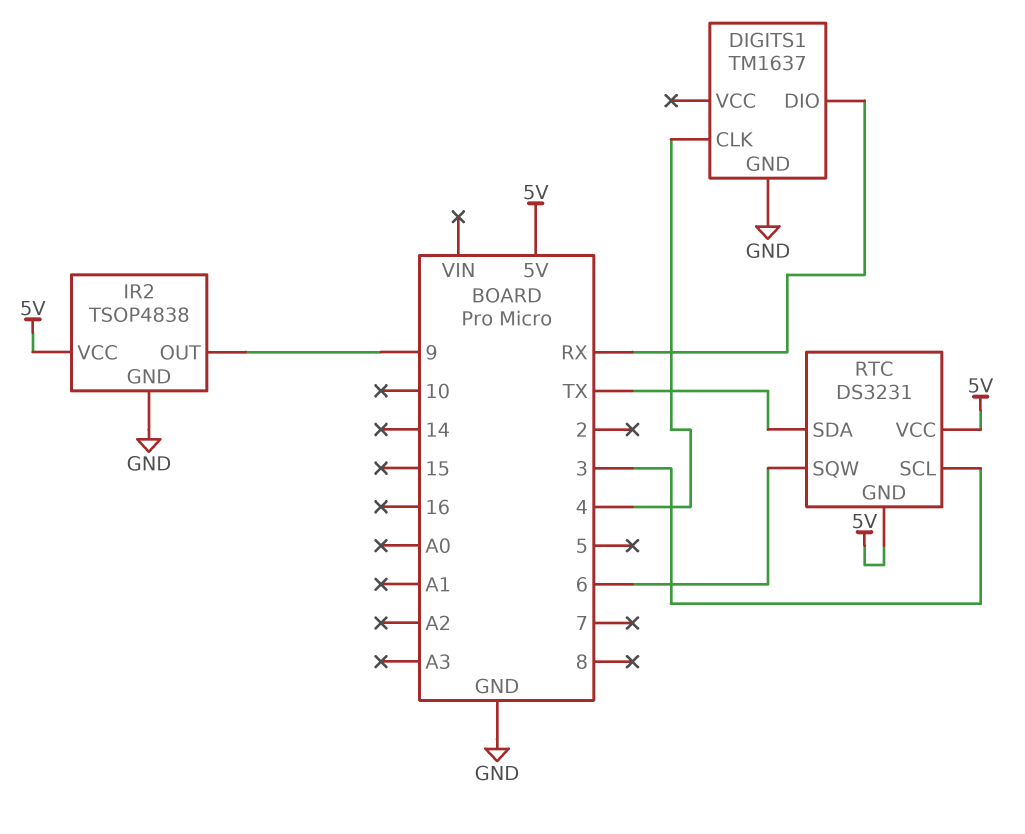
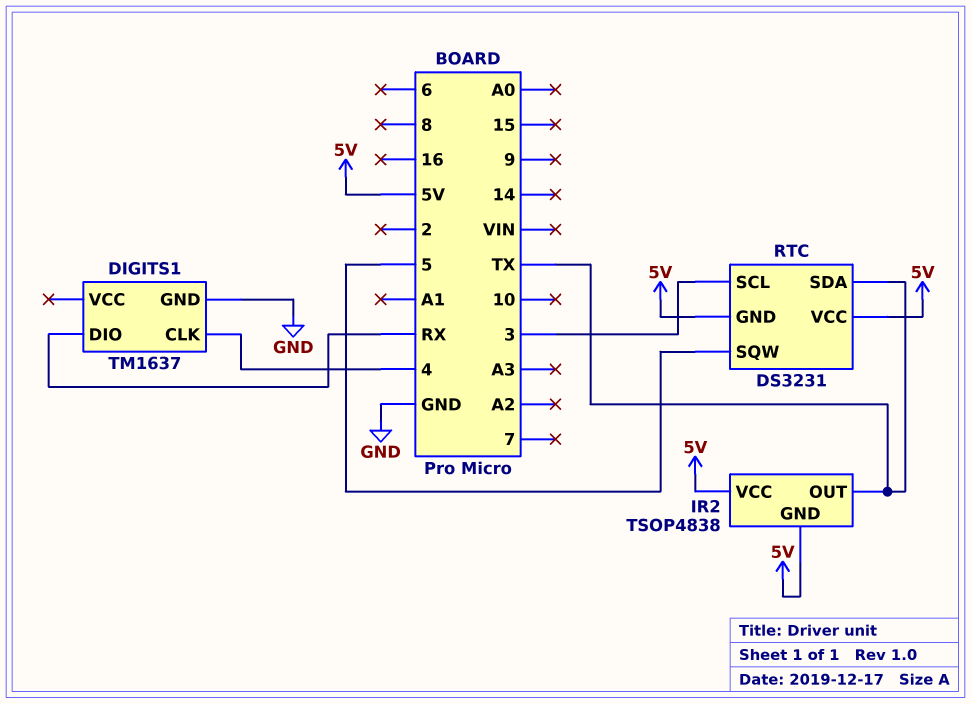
IR2 pin GND: GND -> 5V
IR2 pin OUT: 9 -> TX
RTC pin SQW: 6 -> 5

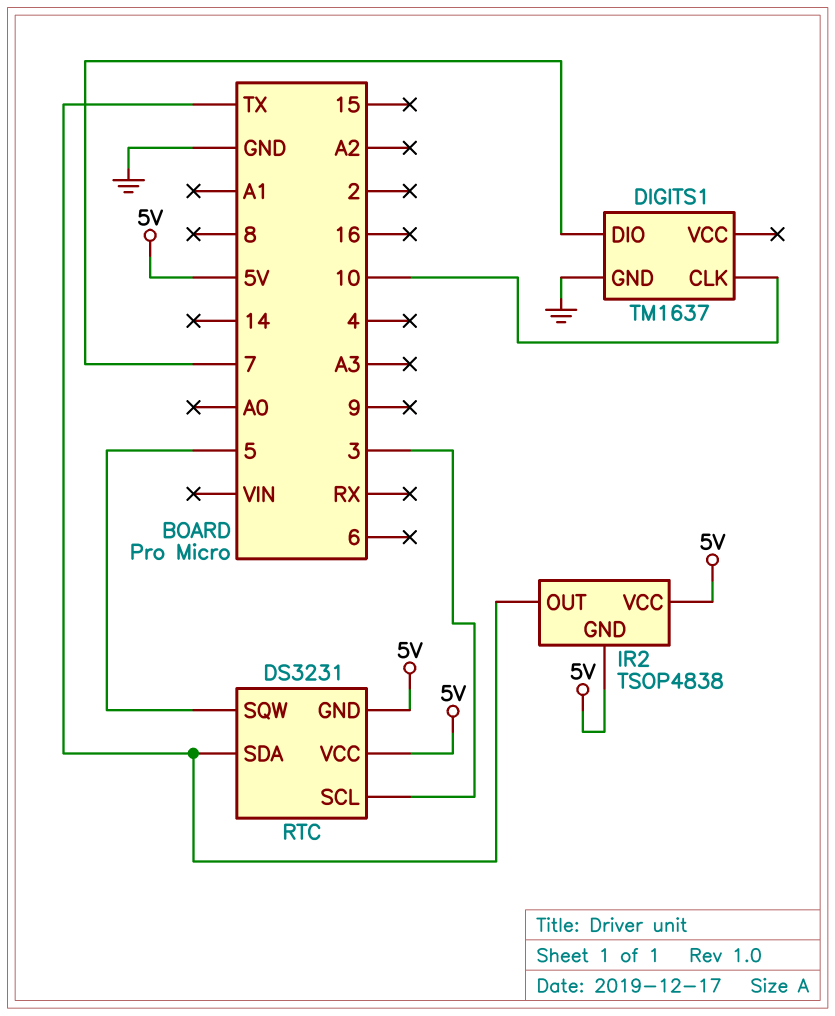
DIGITS1 pin CLK: 4 -> 10
DIGITS1 pin DIO: RX -> 7

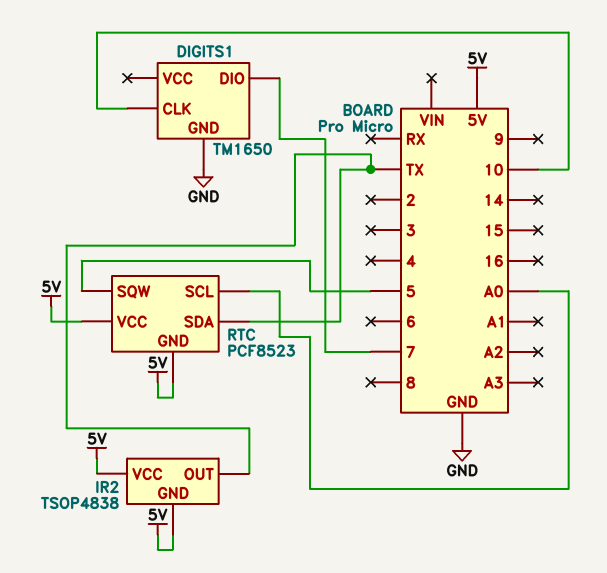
DIGITS1: TM1637 -> TM1650
RTC: DS3231 -> PCF8523
RTC pin SCL: 3 -> A0

